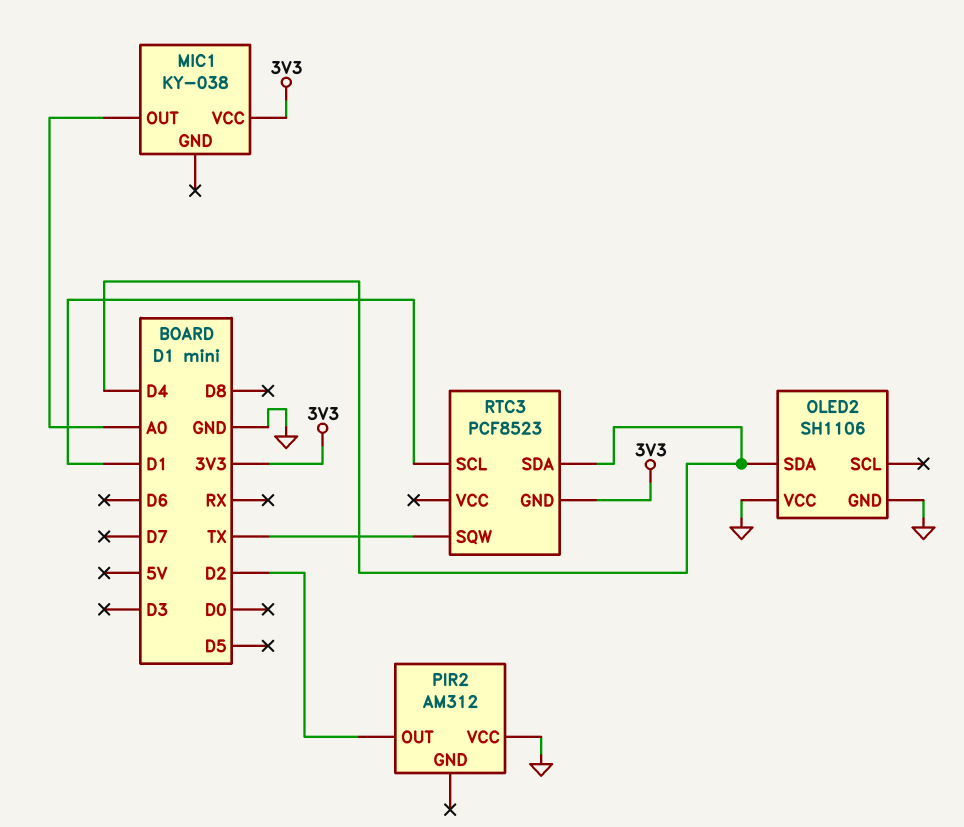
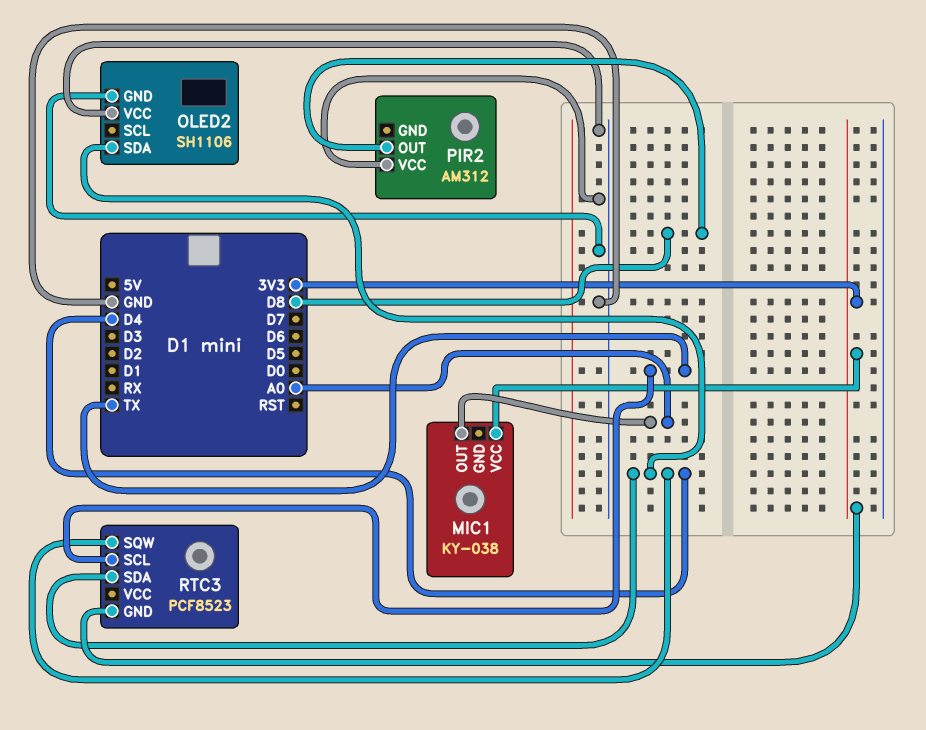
PIR2 pin OUT: D2 -> D8
RTC3 pin SCL: D1 -> TX
RTC3 pin SQW: TX -> D4

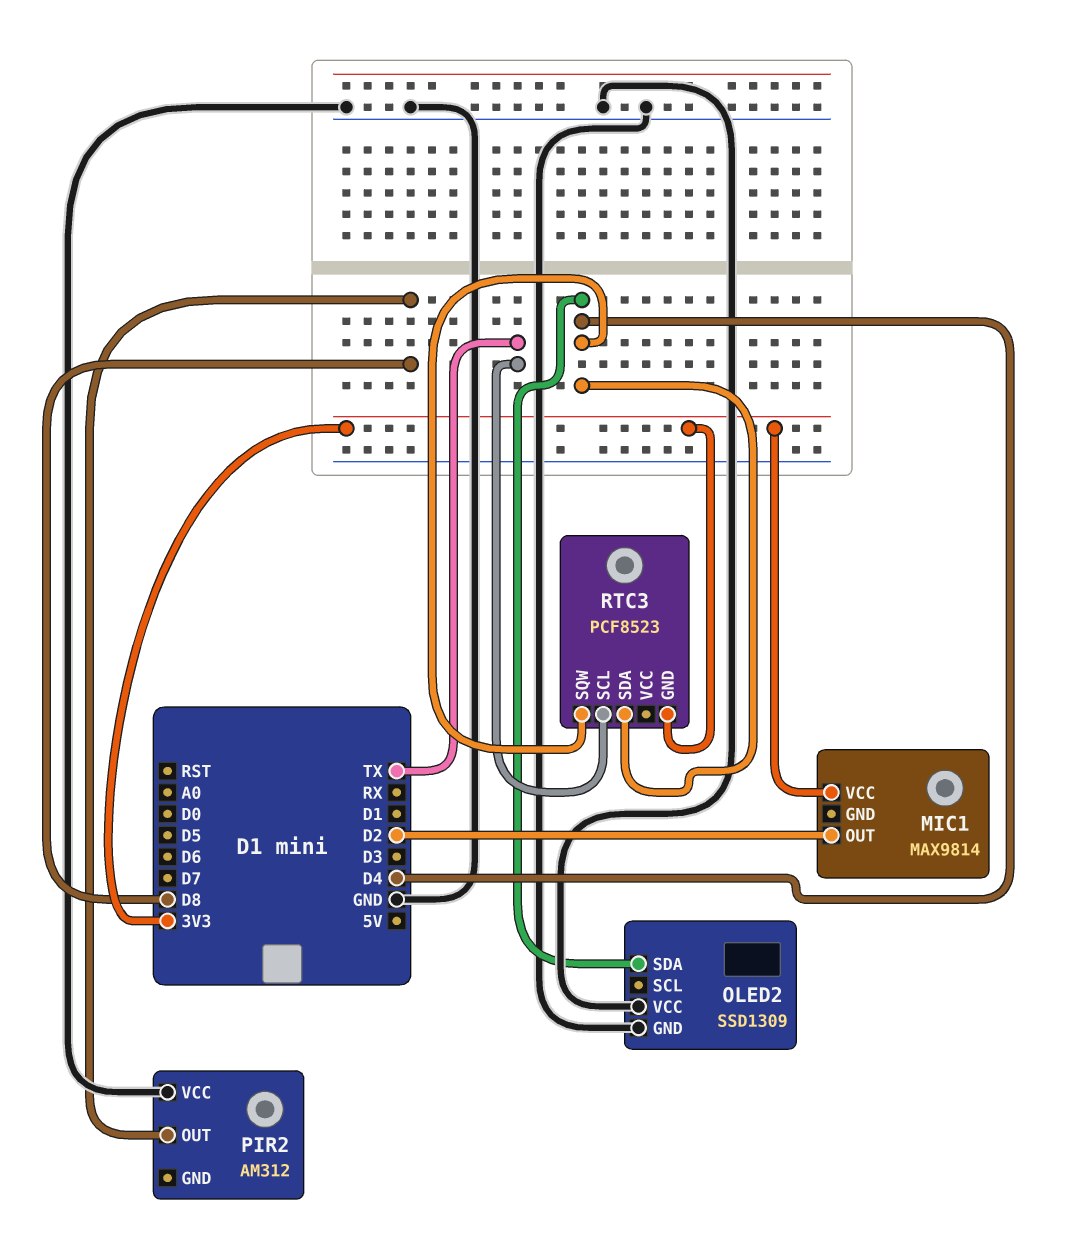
MIC1: KY-038 -> MAX9814
MIC1 pin OUT: A0 -> D2
OLED2: SH1106 -> SSD1309

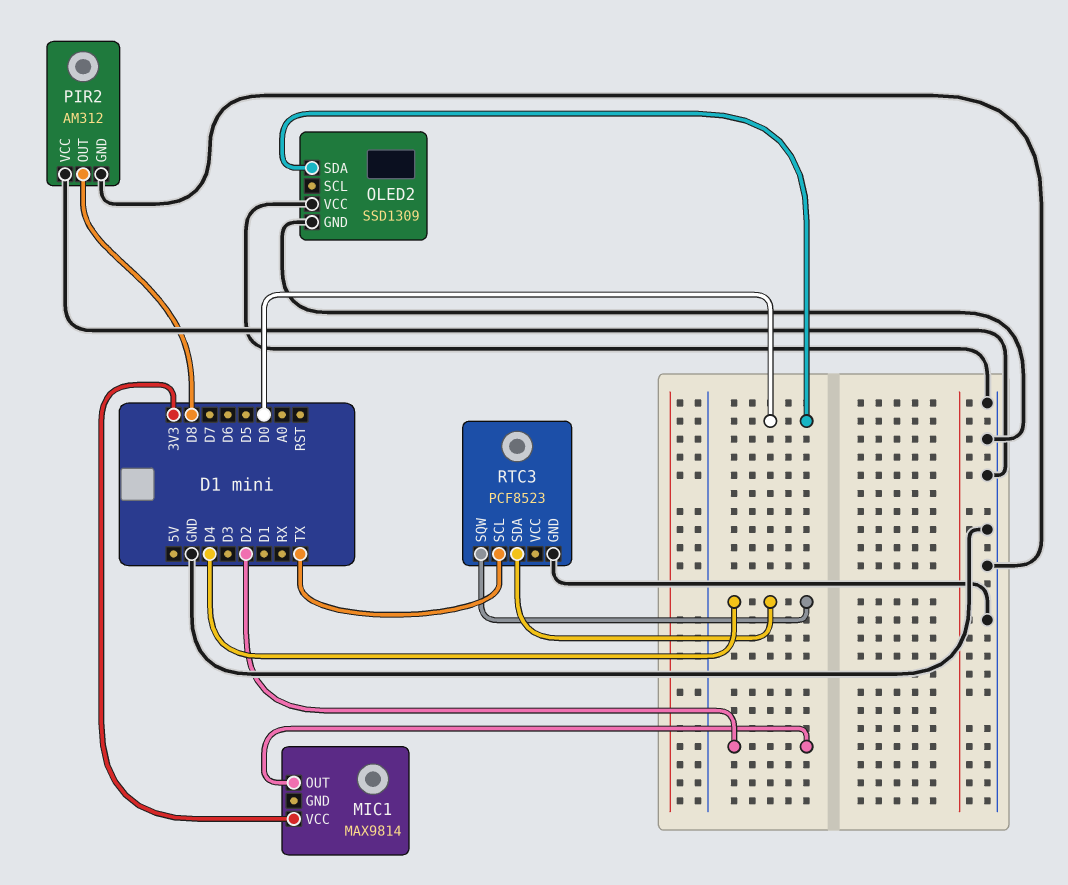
OLED2 pin SDA: D4 -> D0
PIR2 pin GND: none -> GND
RTC3 pin GND: 3V3 -> GND

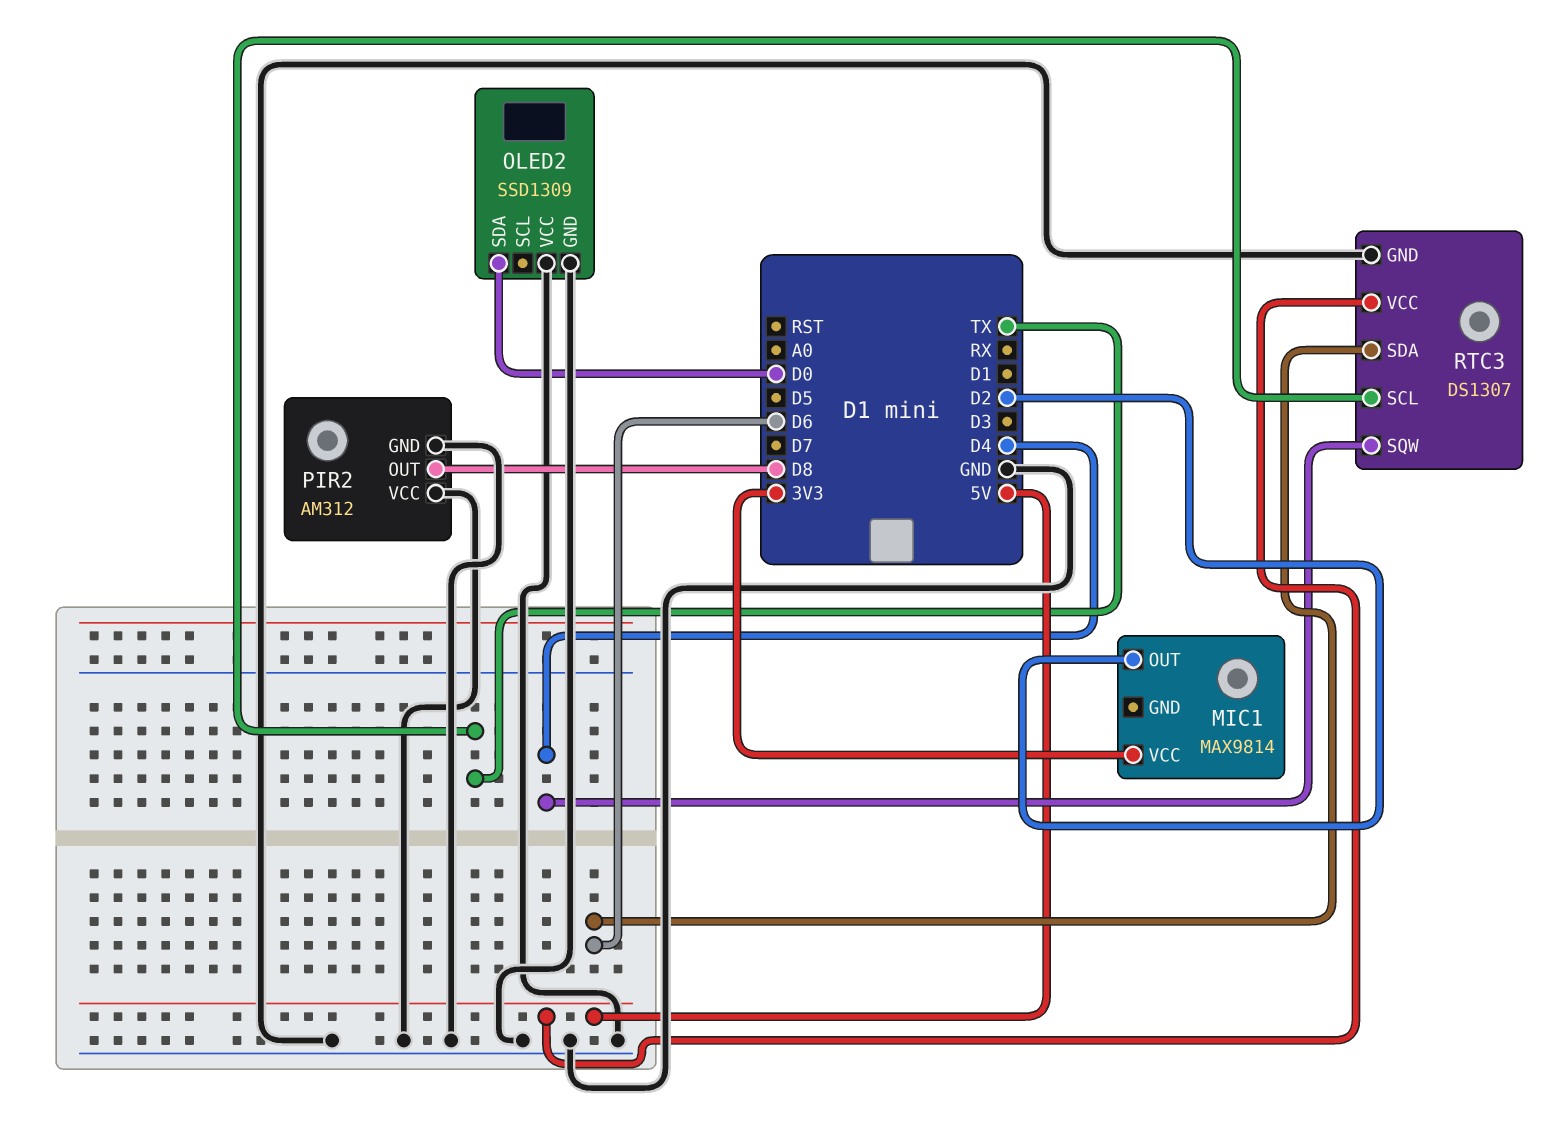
RTC3: PCF8523 -> DS1307
RTC3 pin SDA: D4 -> D6
RTC3 pin VCC: none -> 5V

